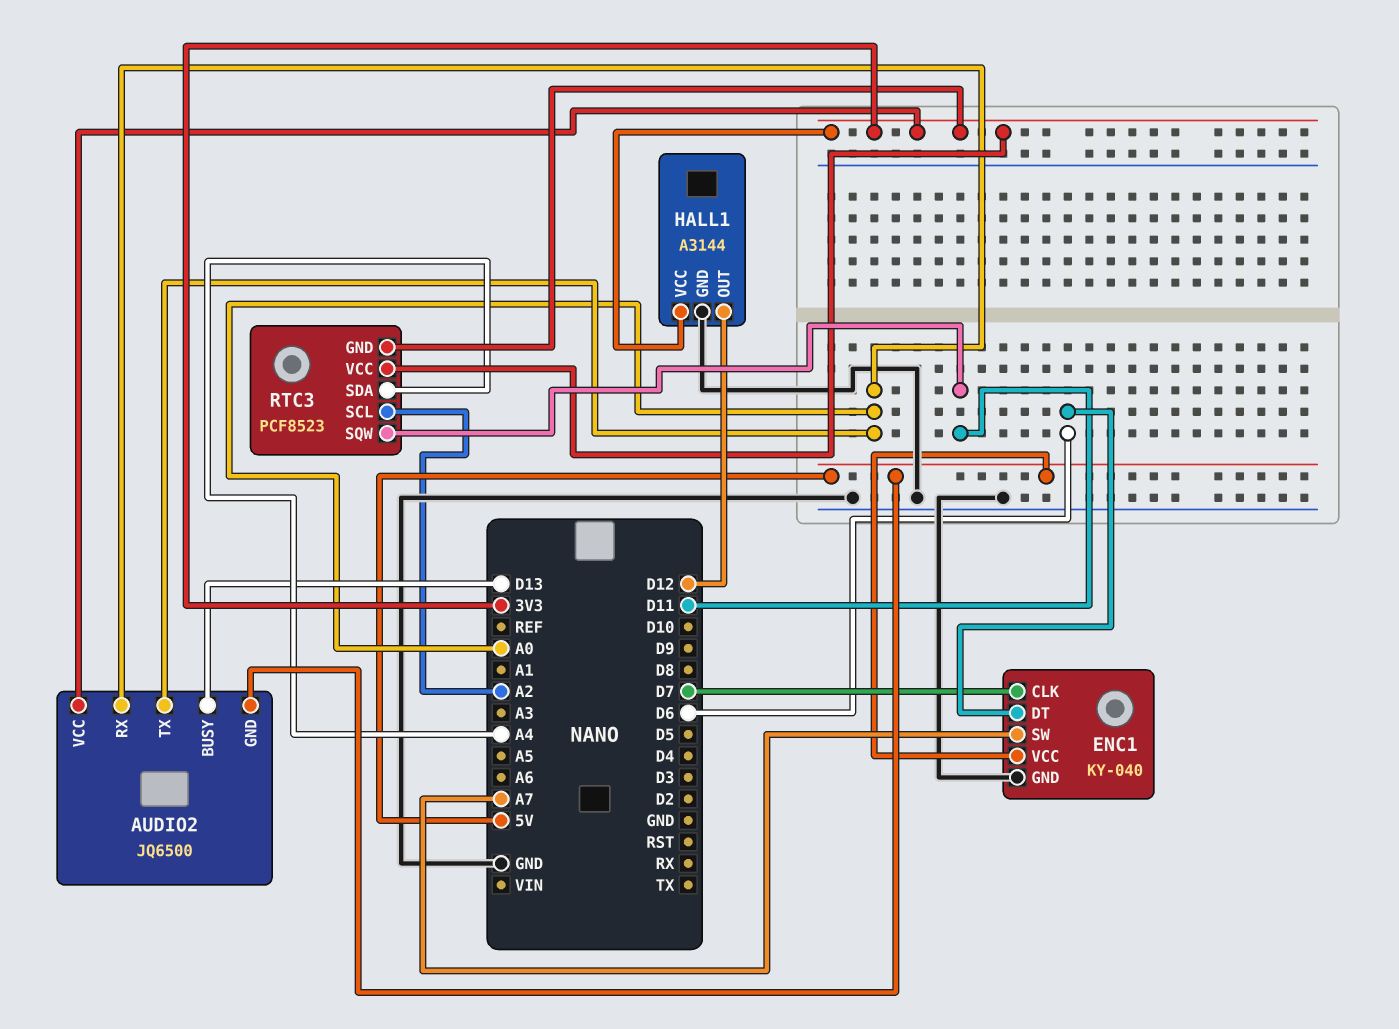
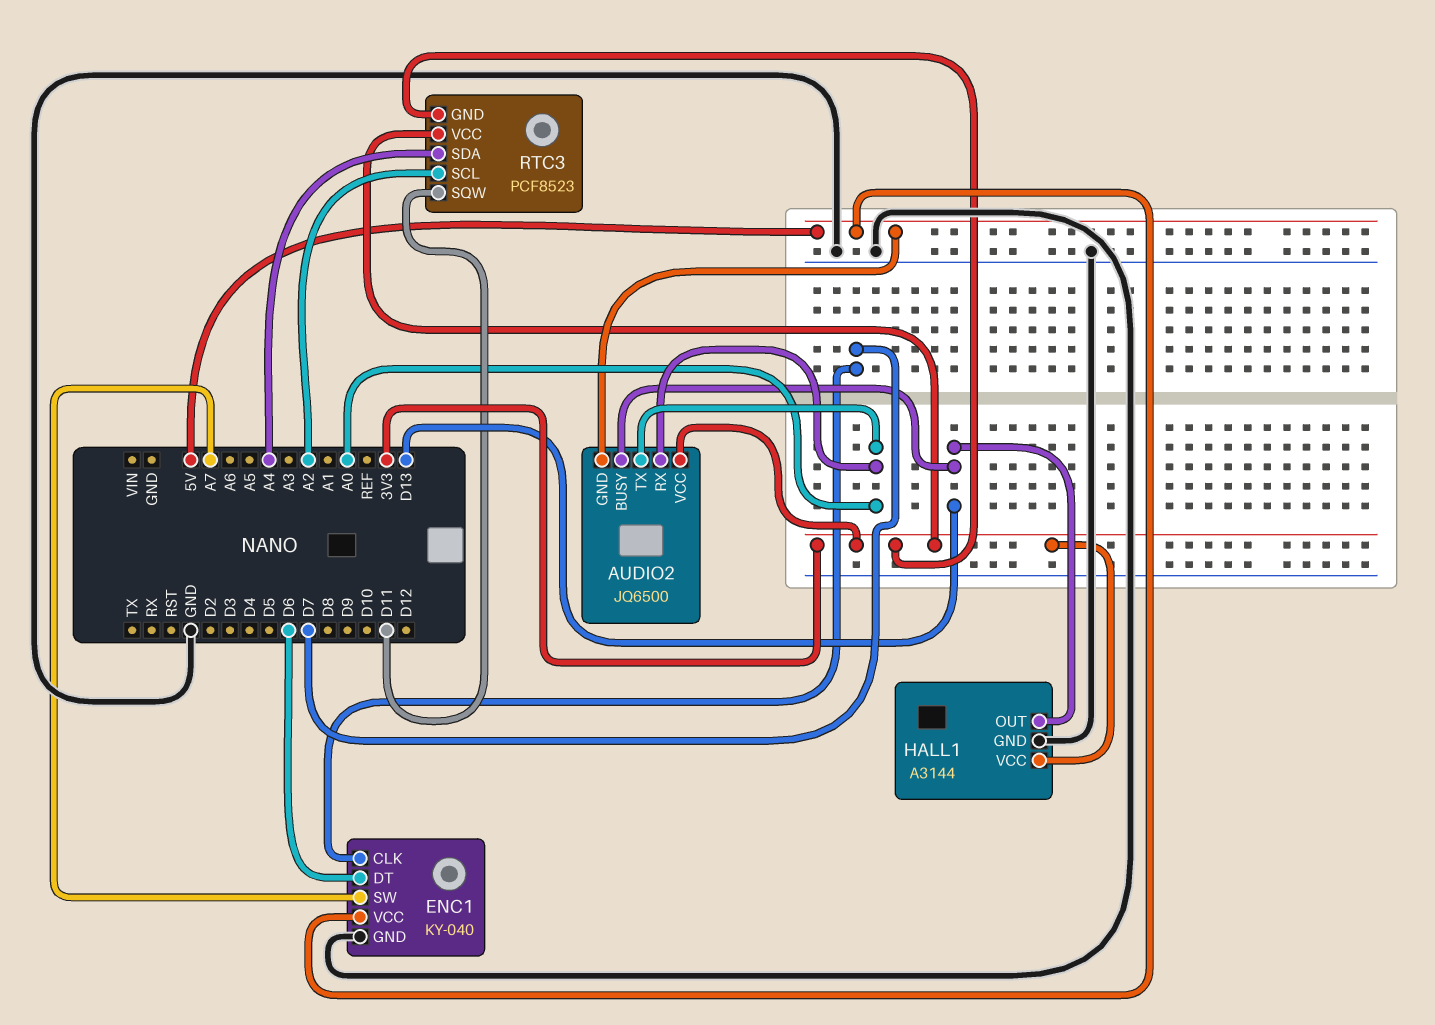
HALL1 pin OUT: D12 -> D13

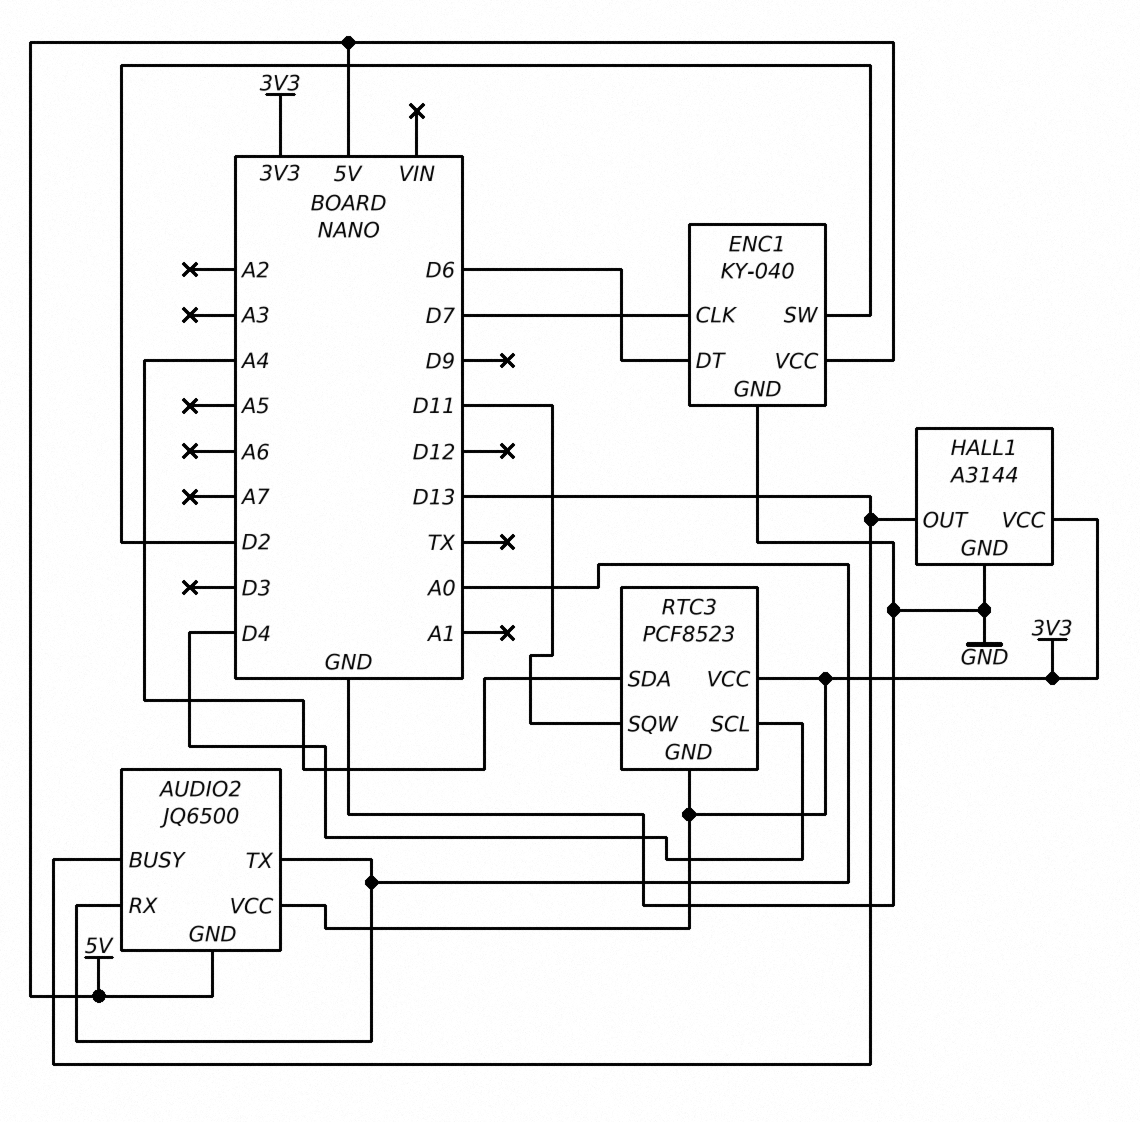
ENC1 pin SW: A7 -> D2
RTC3 pin SCL: A2 -> D4

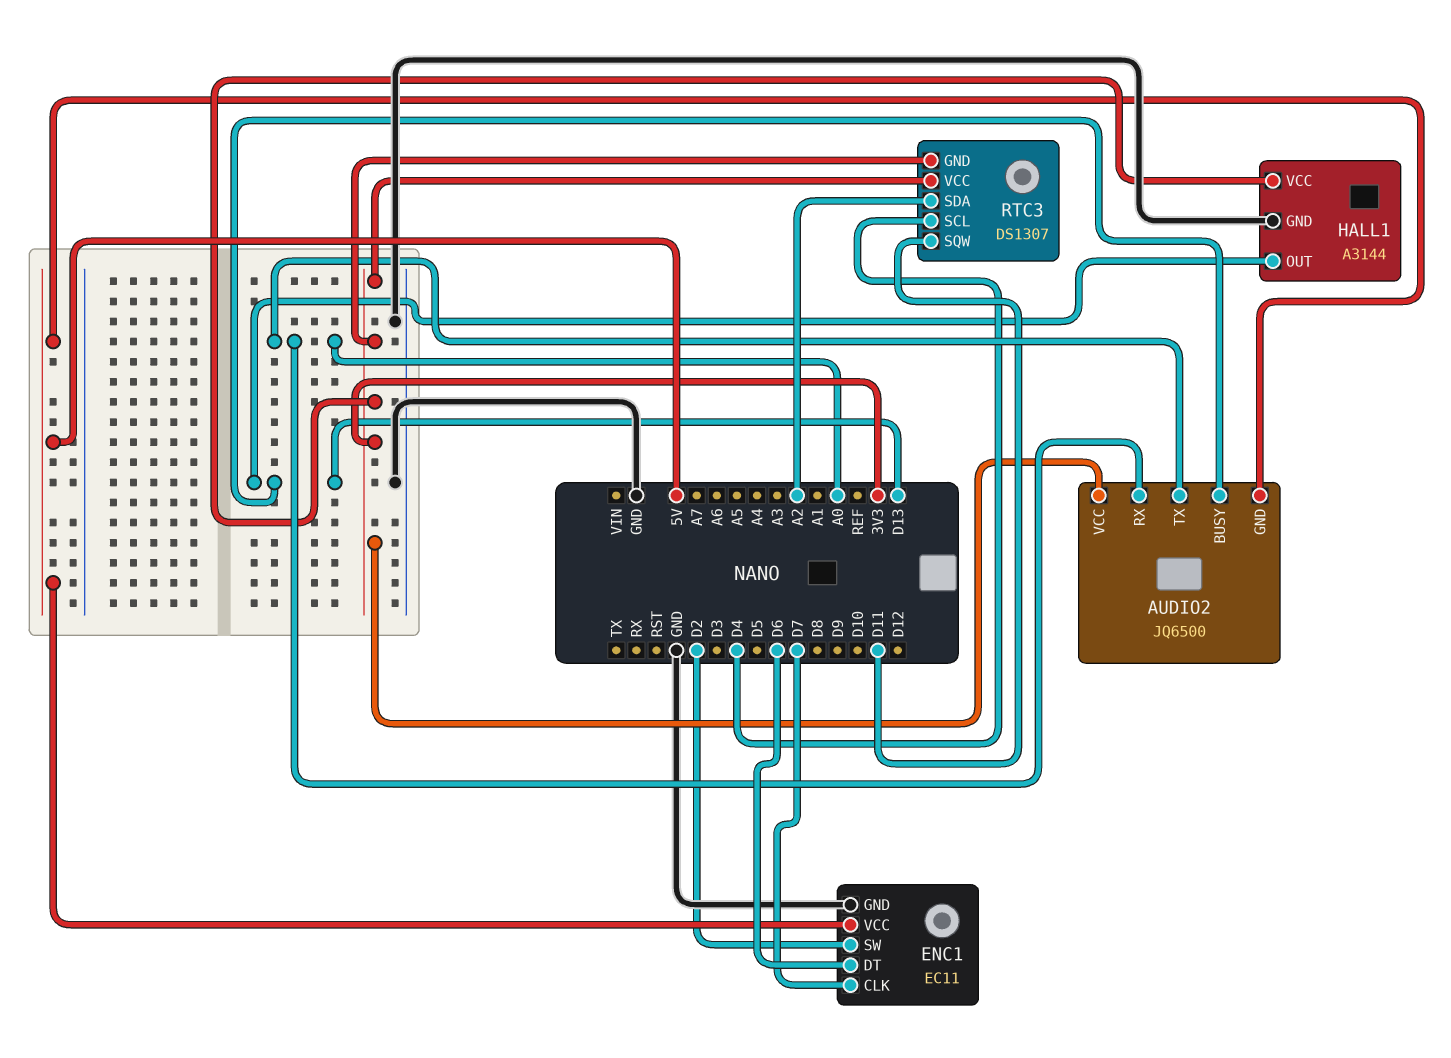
ENC1: KY-040 -> EC11
RTC3: PCF8523 -> DS1307
RTC3 pin SDA: A4 -> A2

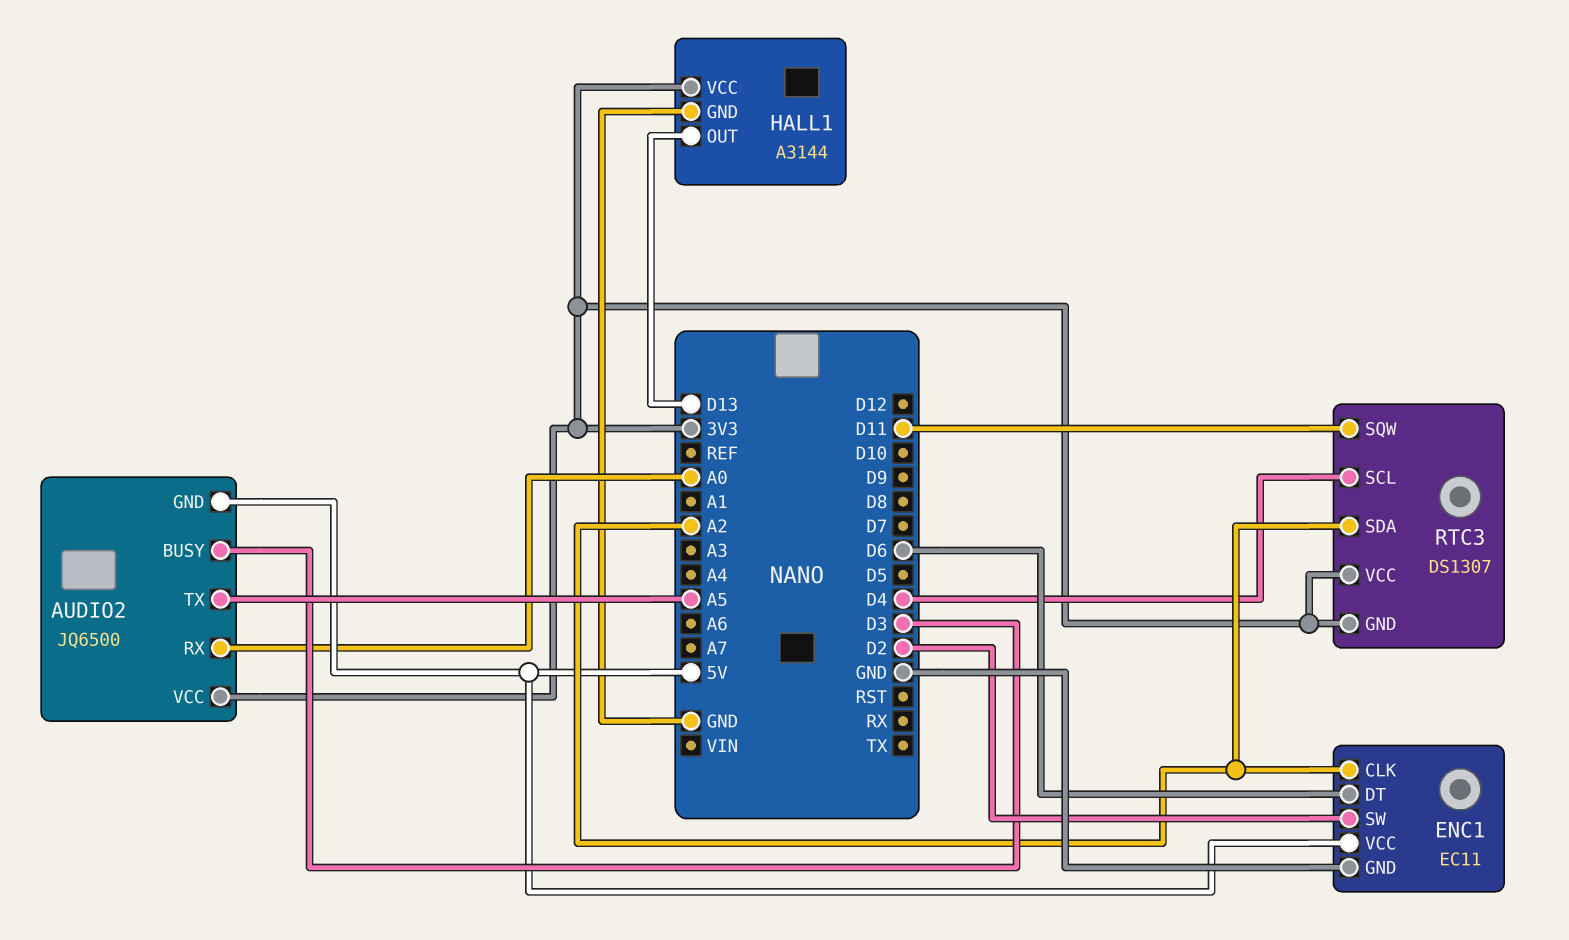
AUDIO2 pin BUSY: D13 -> D3
AUDIO2 pin TX: A0 -> A5
ENC1 pin CLK: D7 -> A2

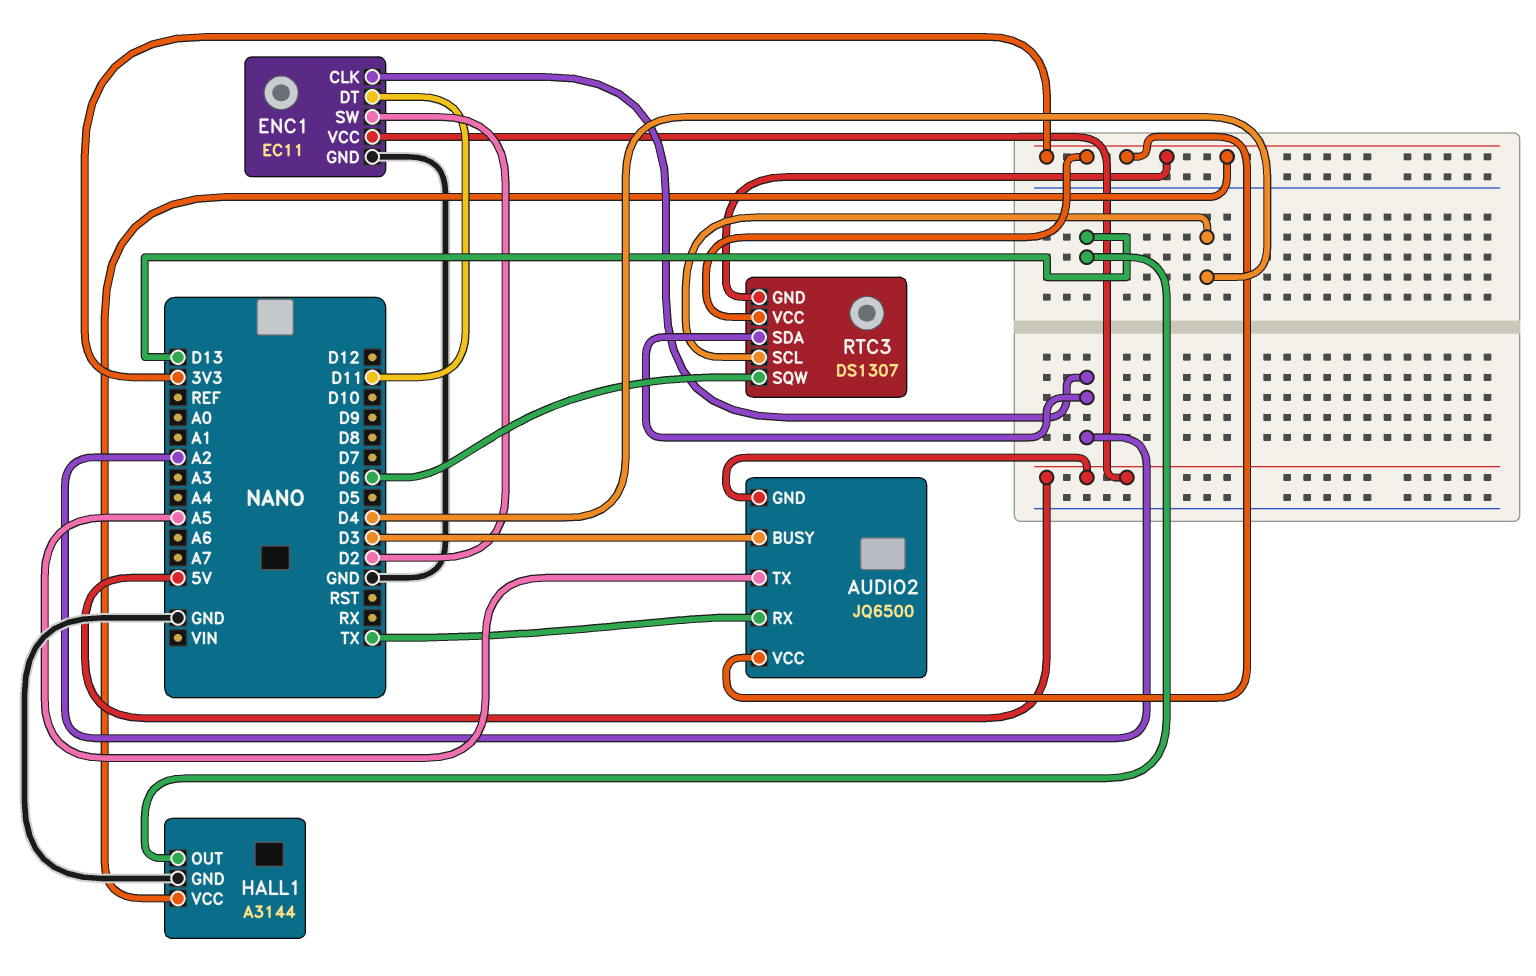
AUDIO2 pin RX: A0 -> TX
ENC1 pin DT: D6 -> D11
RTC3 pin SQW: D11 -> D6

